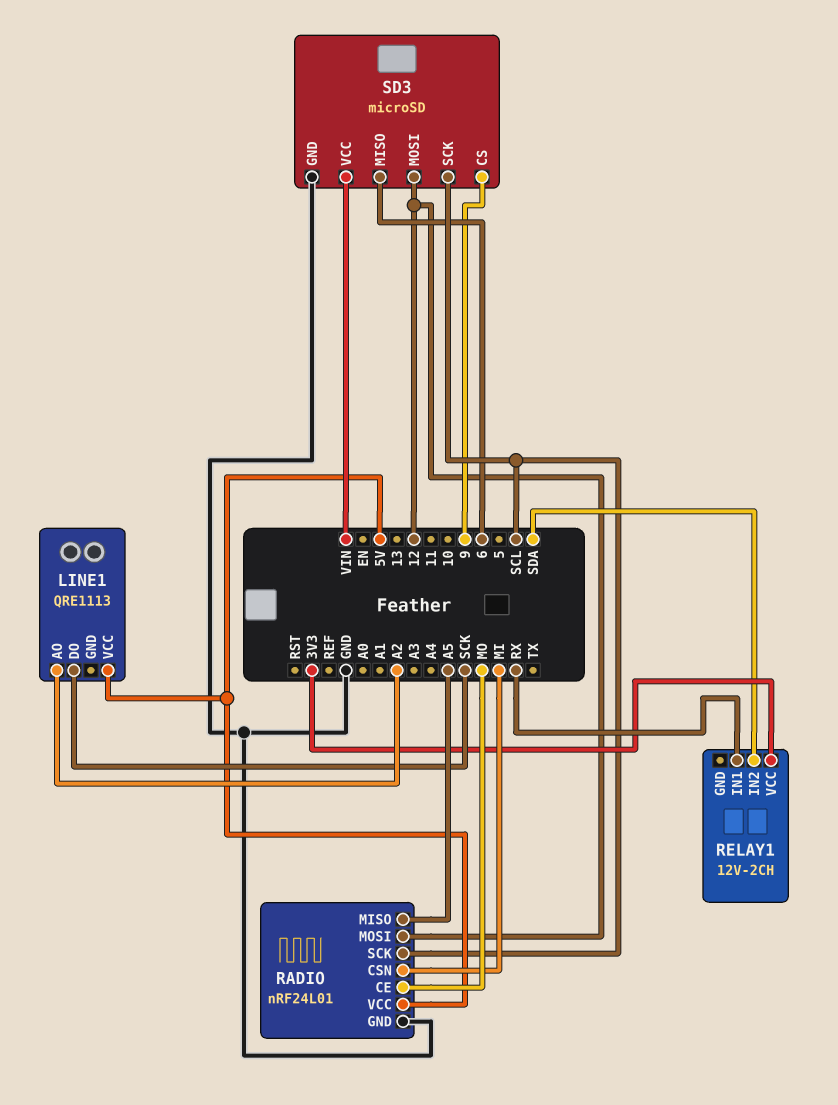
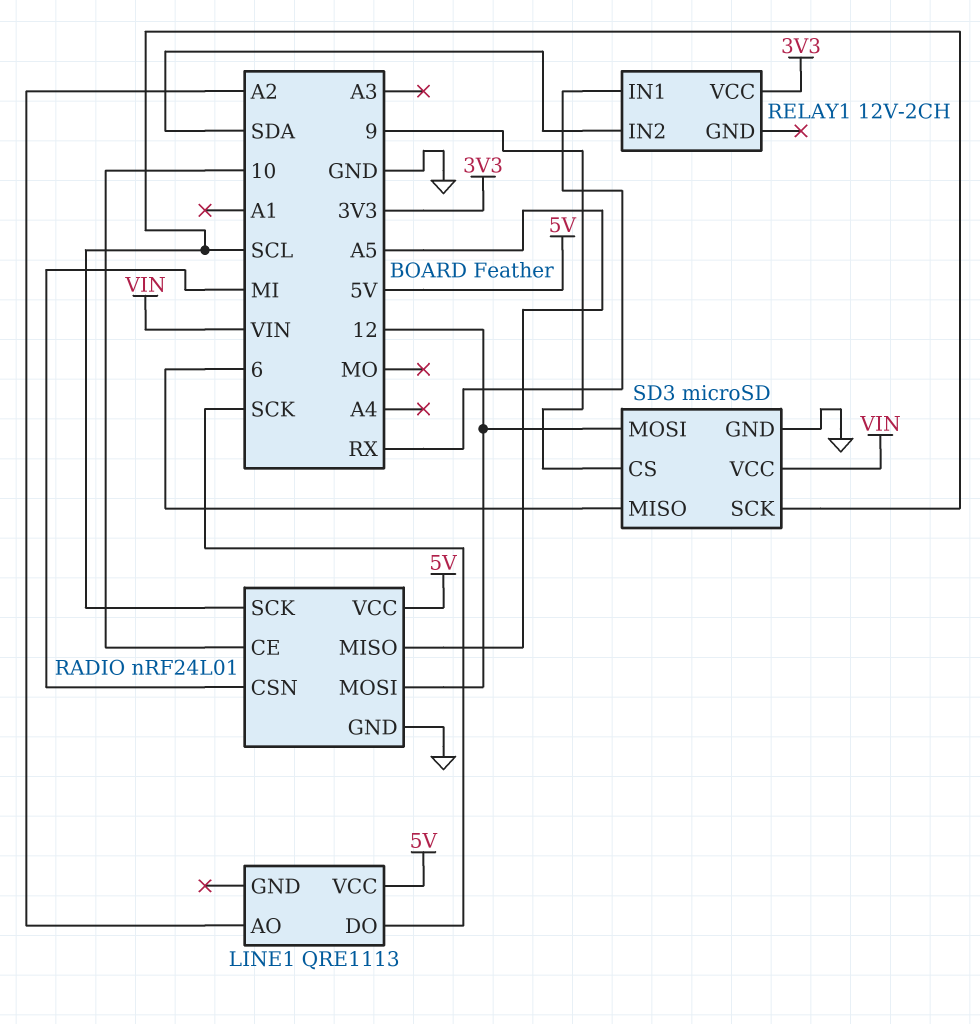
RADIO pin CE: MO -> 10

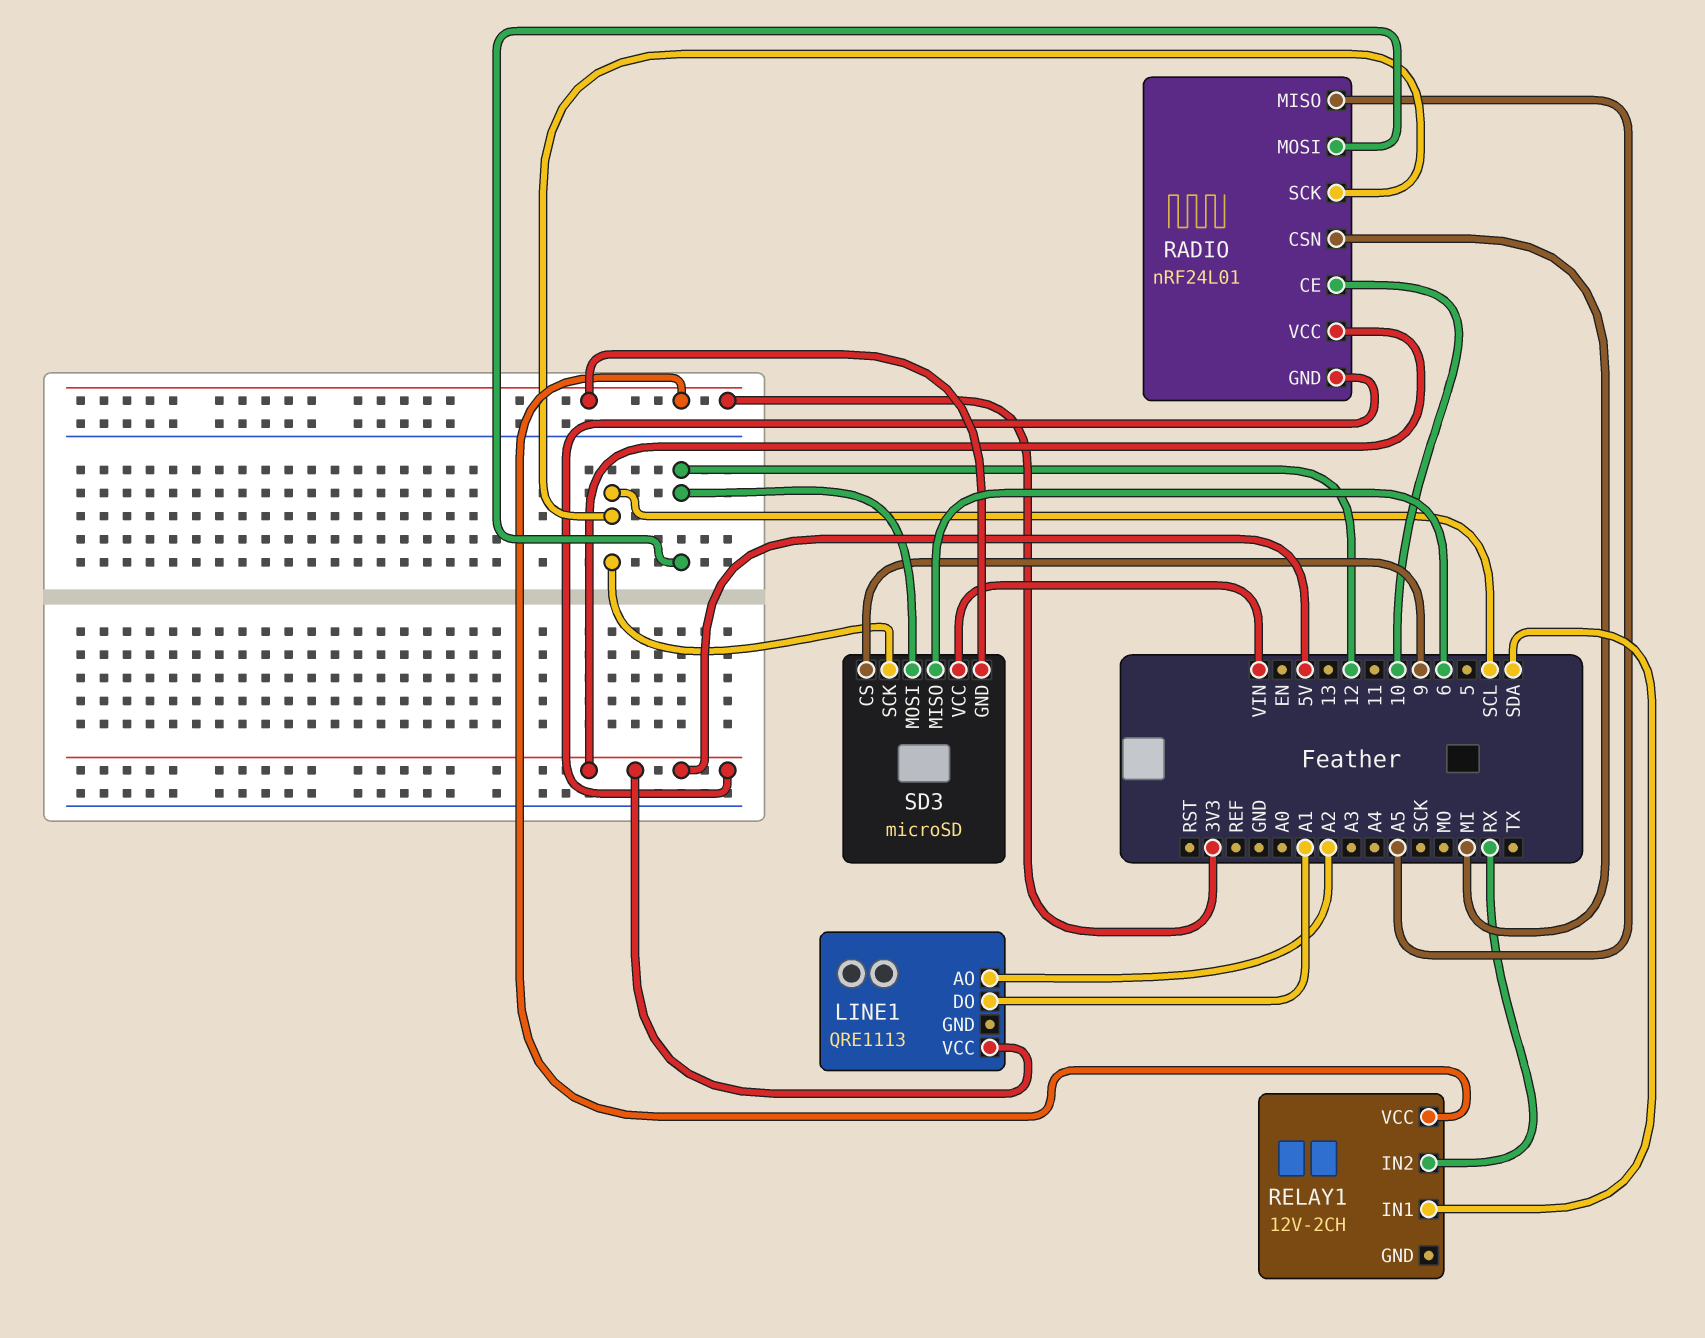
LINE1 pin DO: SCK -> A1
RADIO pin GND: GND -> 5V
RELAY1 pin IN1: RX -> SDA
RELAY1 pin IN2: SDA -> RX
SD3 pin GND: GND -> 3V3

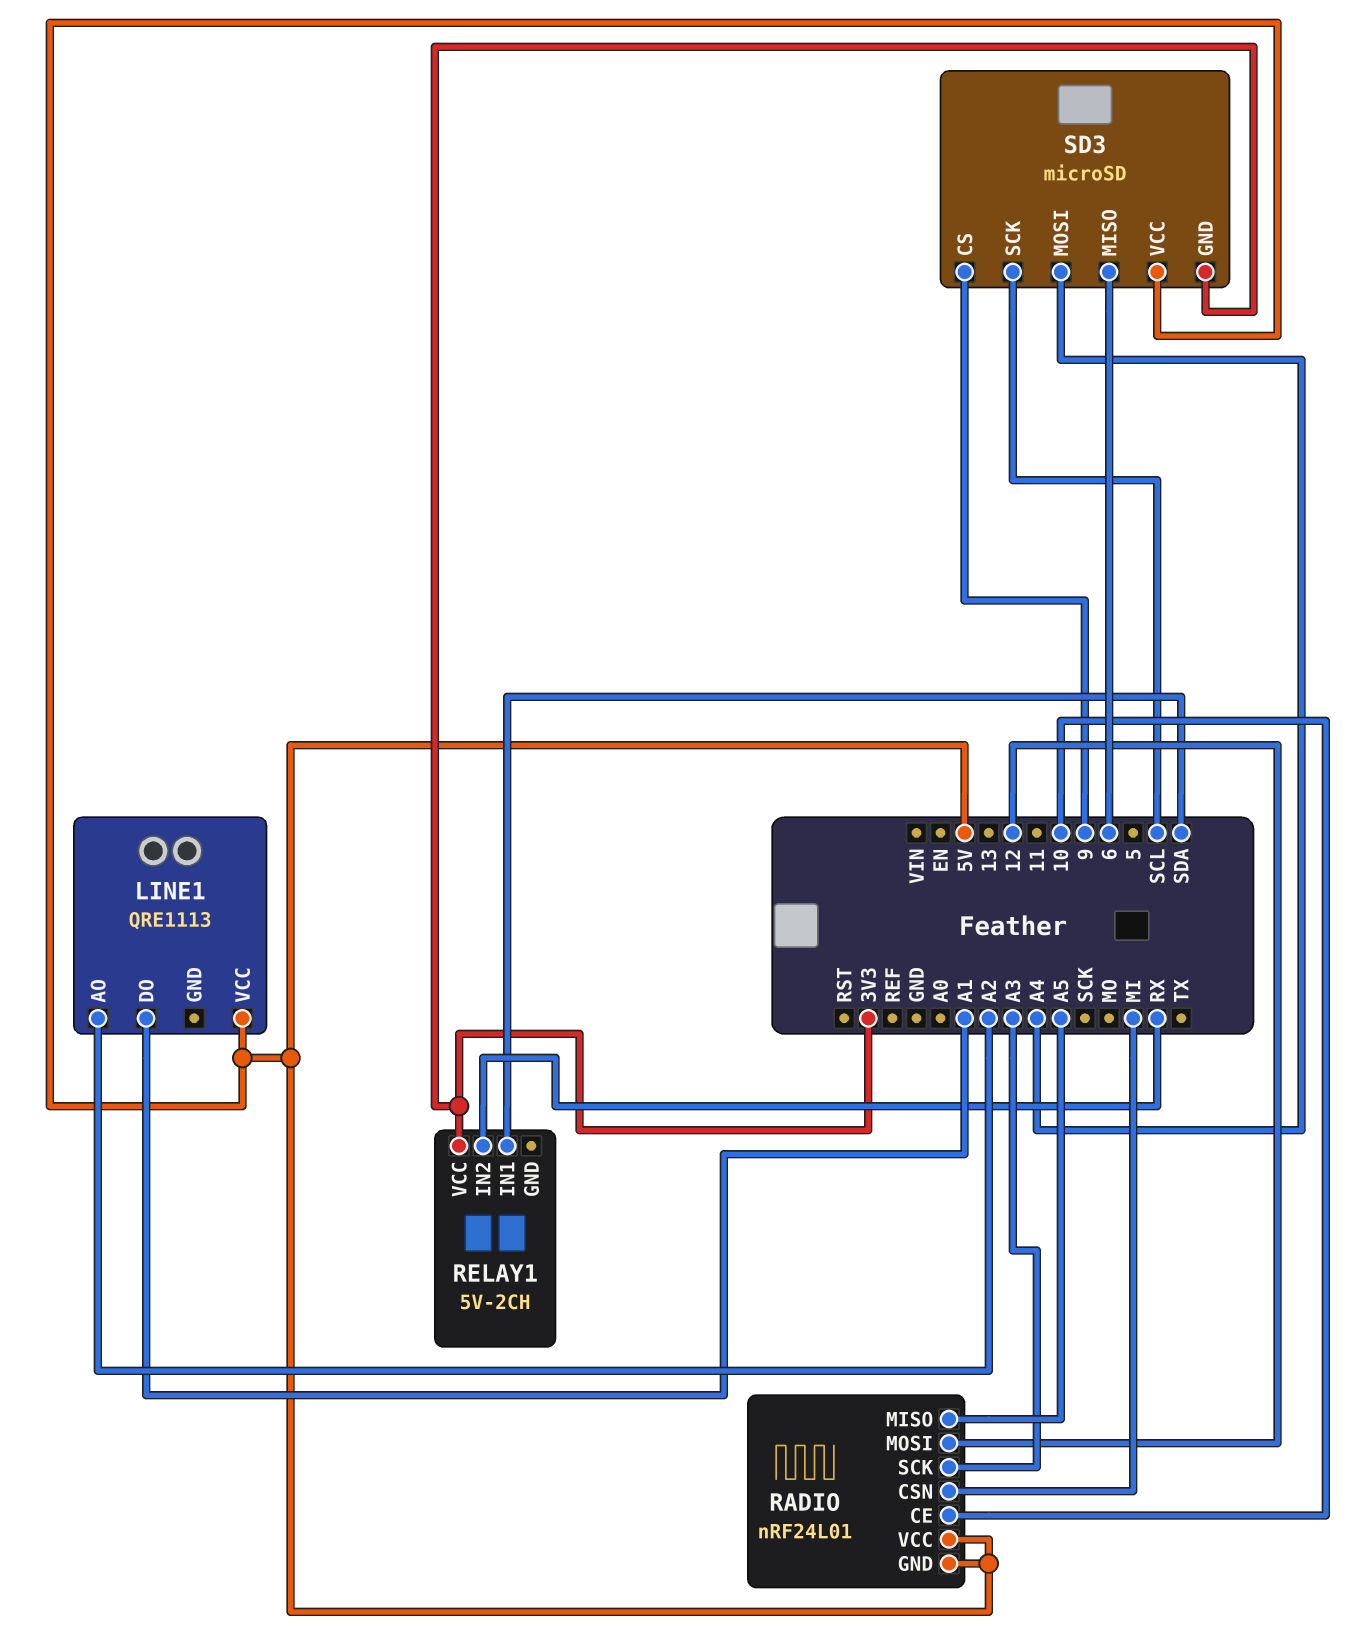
RADIO pin SCK: SCL -> A3
RELAY1: 12V-2CH -> 5V-2CH
SD3 pin MOSI: 12 -> A4
SD3 pin VCC: VIN -> 5V

